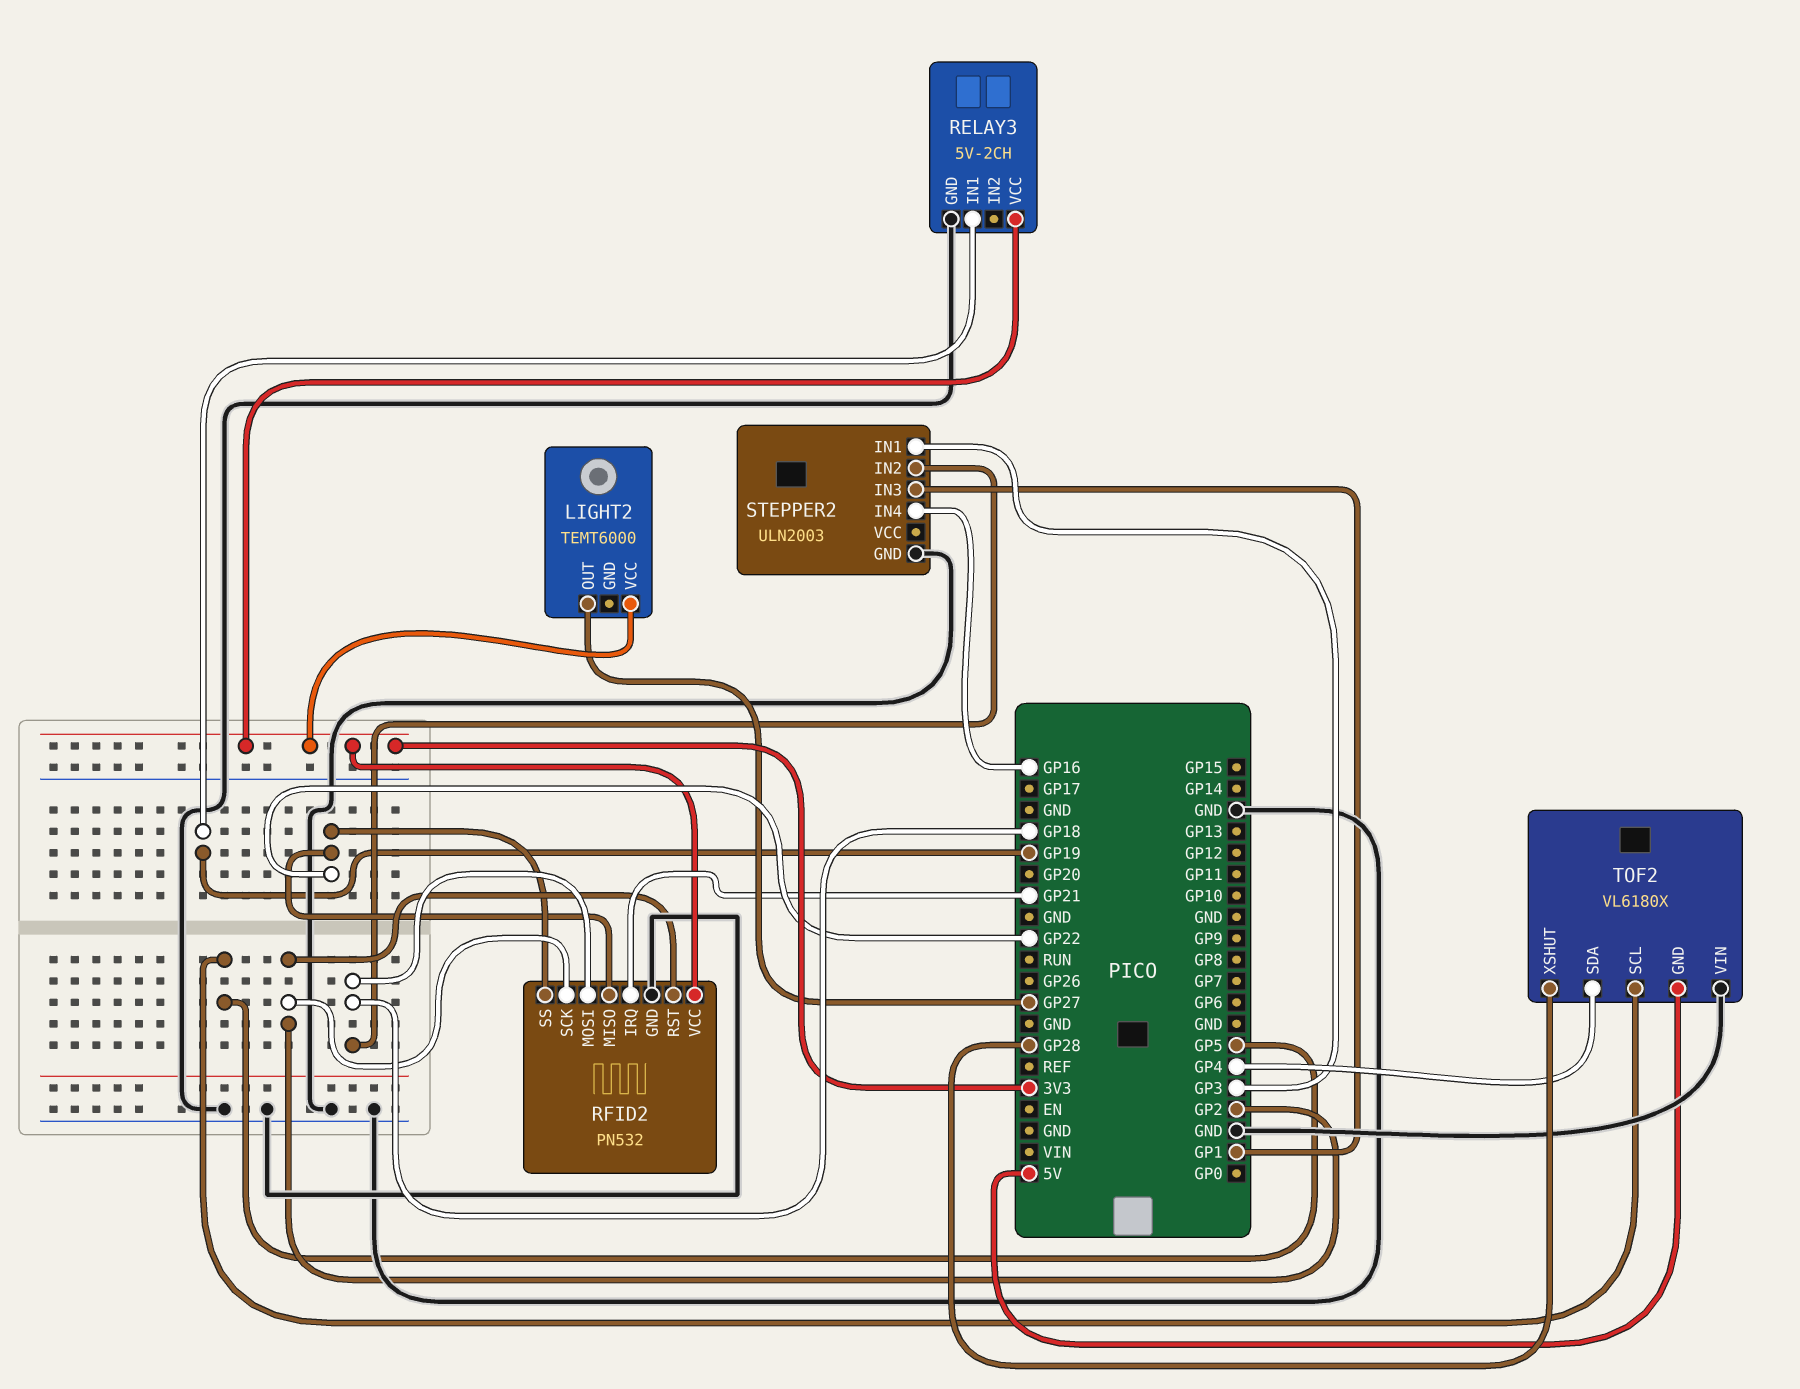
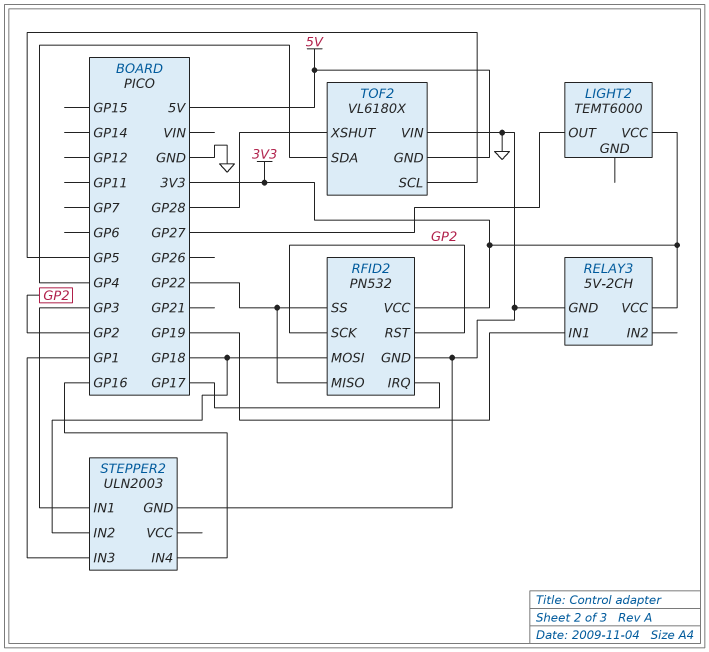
RFID2 pin IRQ: GP21 -> GP17

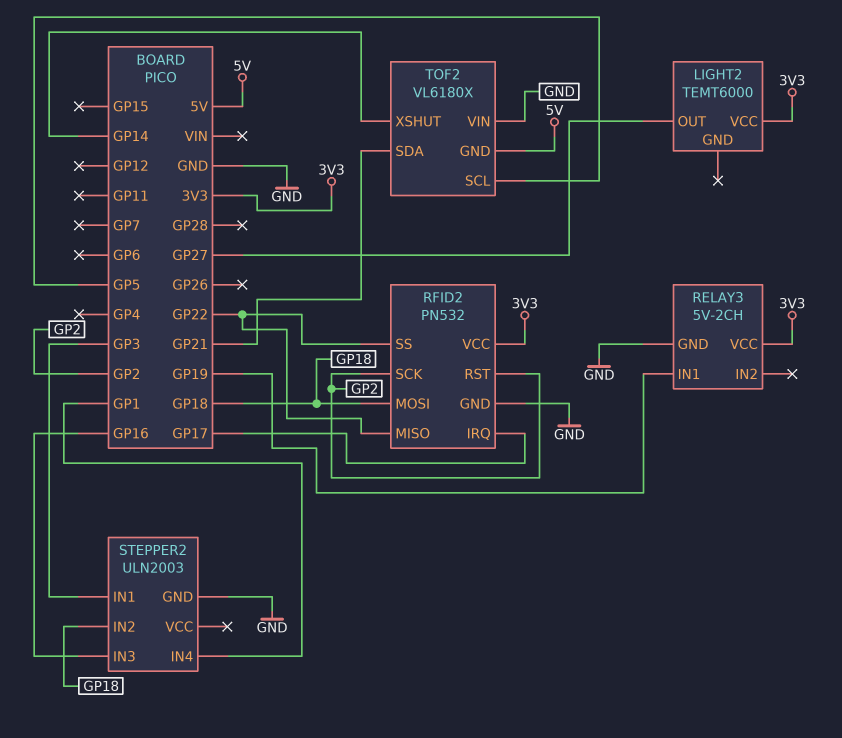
STEPPER2 pin IN3: GP1 -> GP16
STEPPER2 pin IN4: GP16 -> GP1
TOF2 pin SDA: GP4 -> GP21
TOF2 pin XSHUT: GP28 -> GP14

